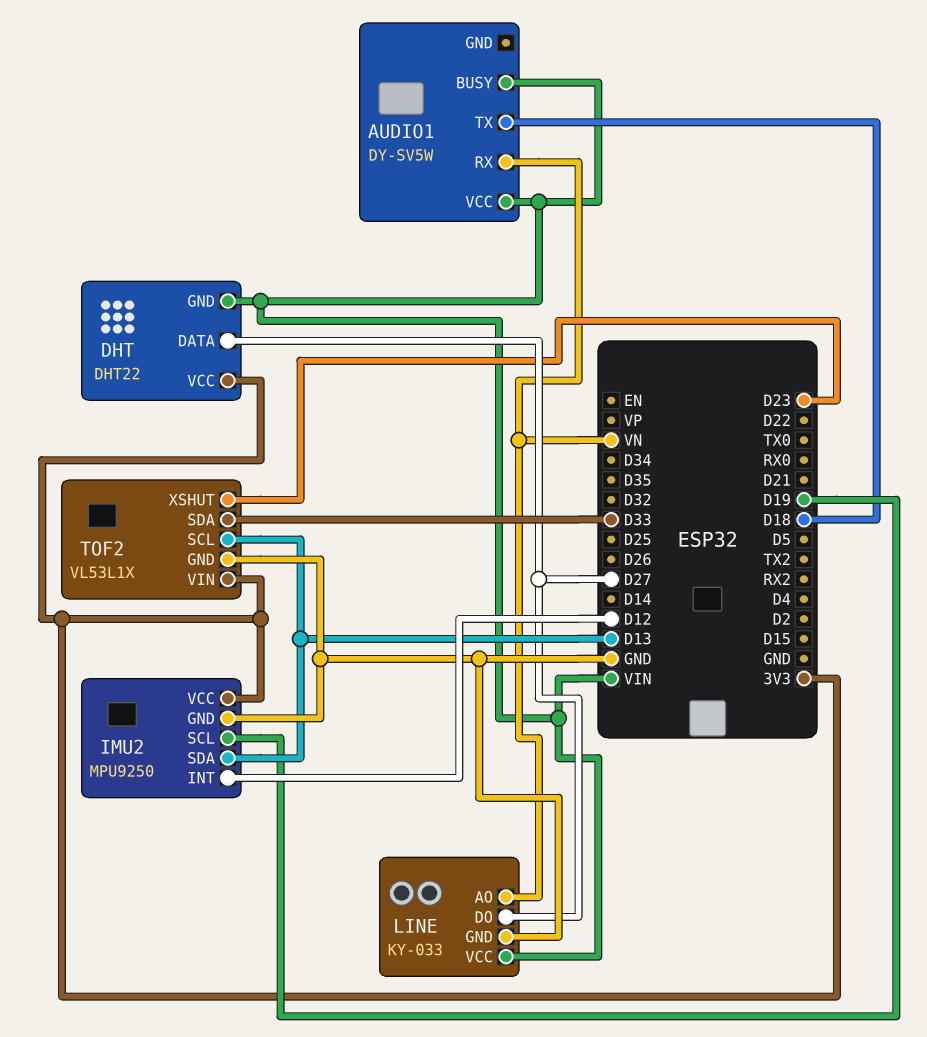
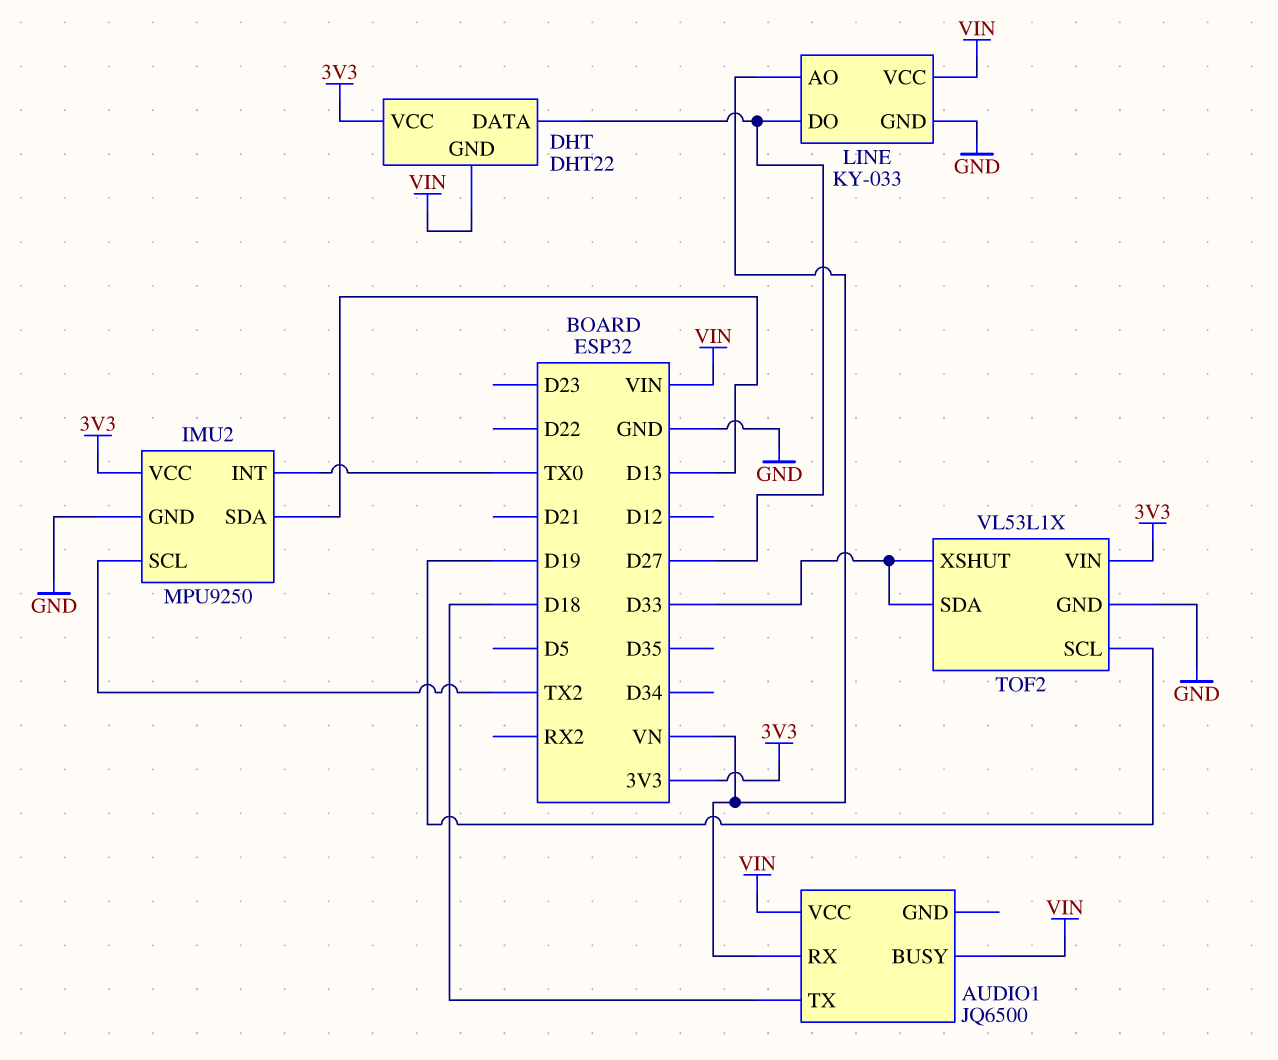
AUDIO1: DY-SV5W -> JQ6500
IMU2 pin INT: D12 -> TX0
IMU2 pin SCL: D19 -> TX2
TOF2 pin SCL: D13 -> D19
TOF2 pin XSHUT: D23 -> D33

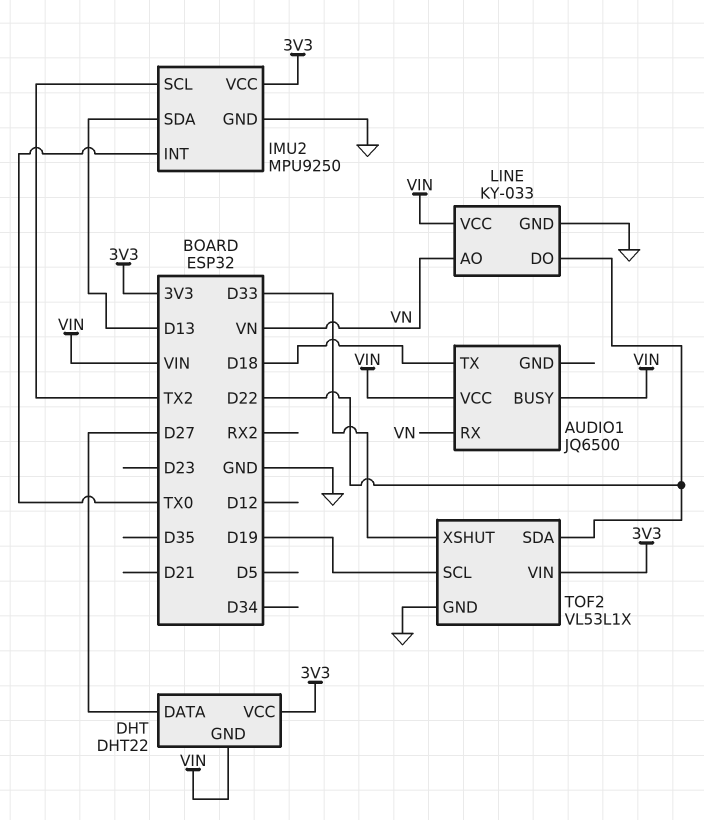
LINE pin DO: D27 -> D22
TOF2 pin SDA: D33 -> D22

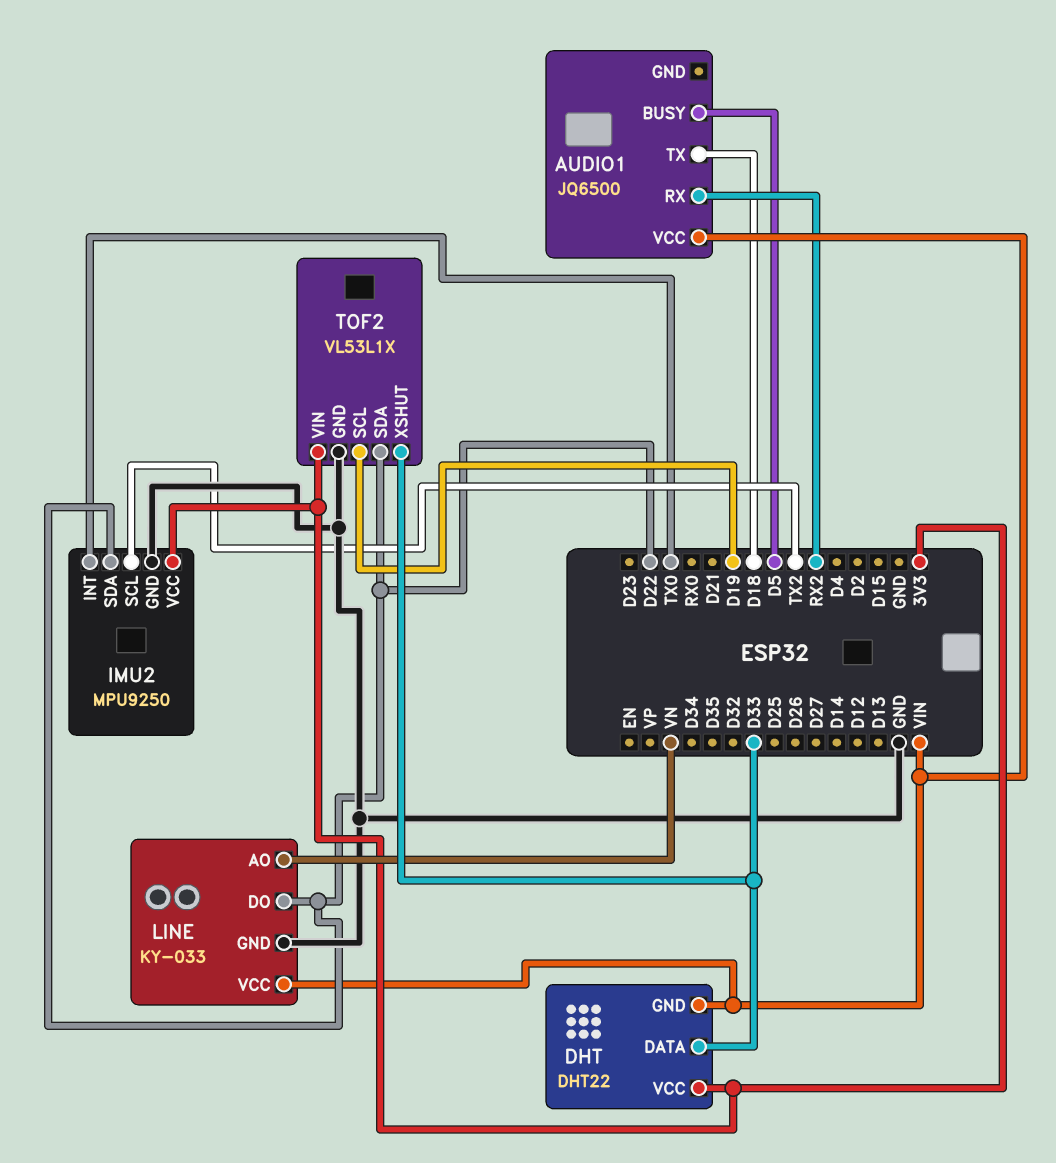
AUDIO1 pin BUSY: VIN -> D5
AUDIO1 pin RX: VN -> RX2
DHT pin DATA: D27 -> D33
IMU2 pin SDA: D13 -> D22

